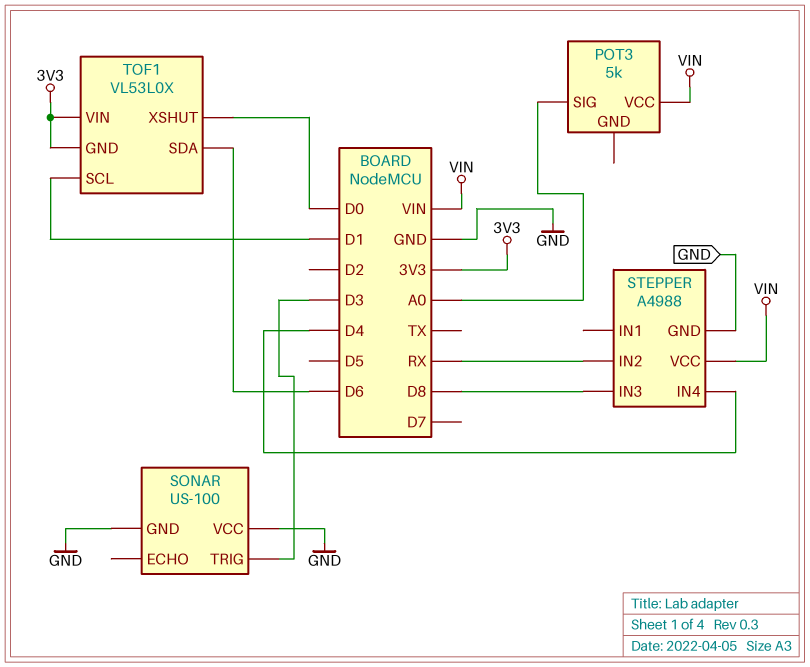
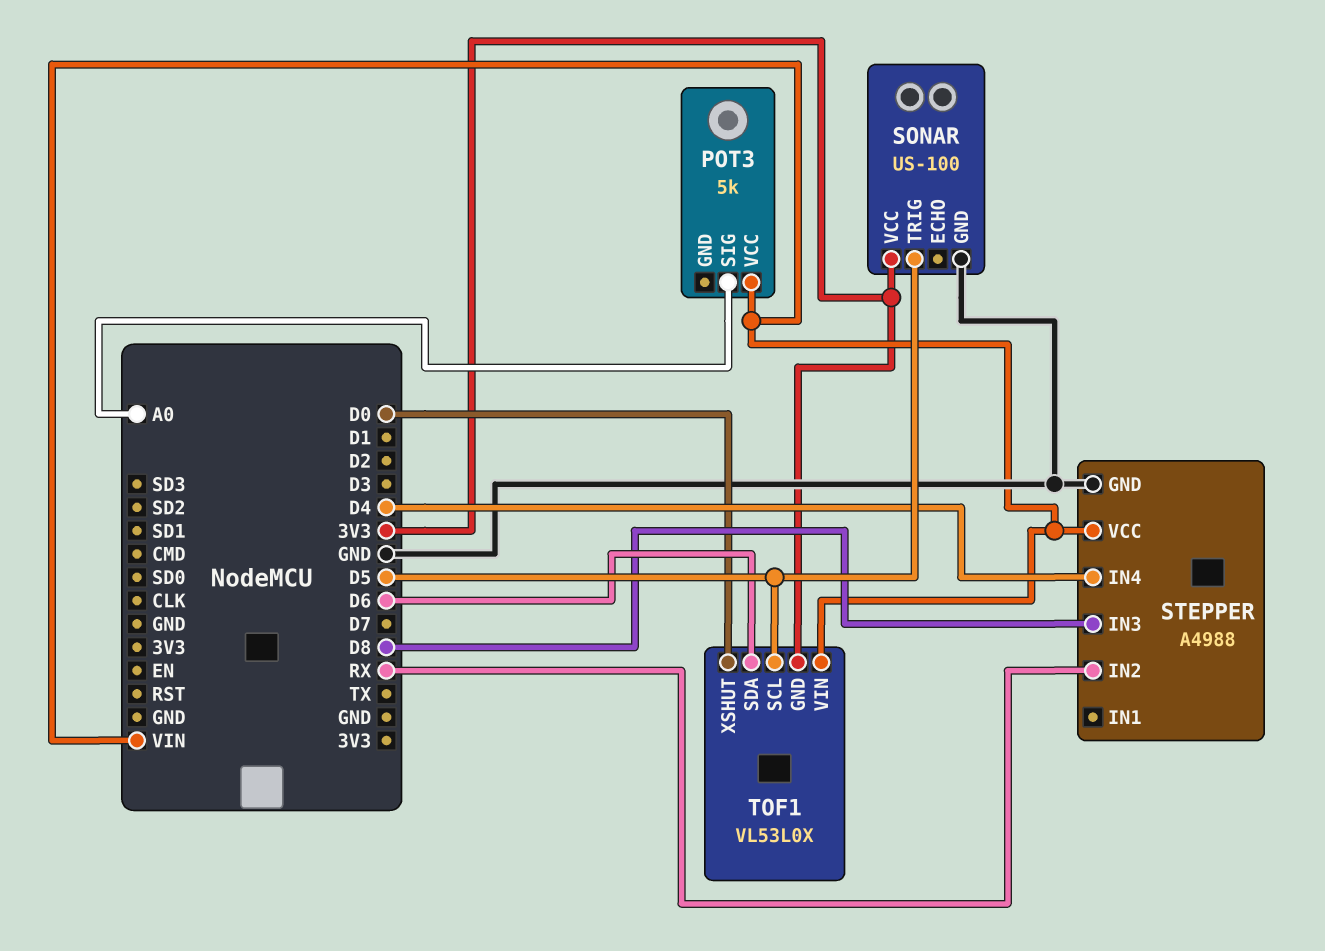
SONAR pin TRIG: D3 -> D5
SONAR pin VCC: GND -> 3V3
TOF1 pin SCL: D1 -> D5
TOF1 pin VIN: 3V3 -> VIN

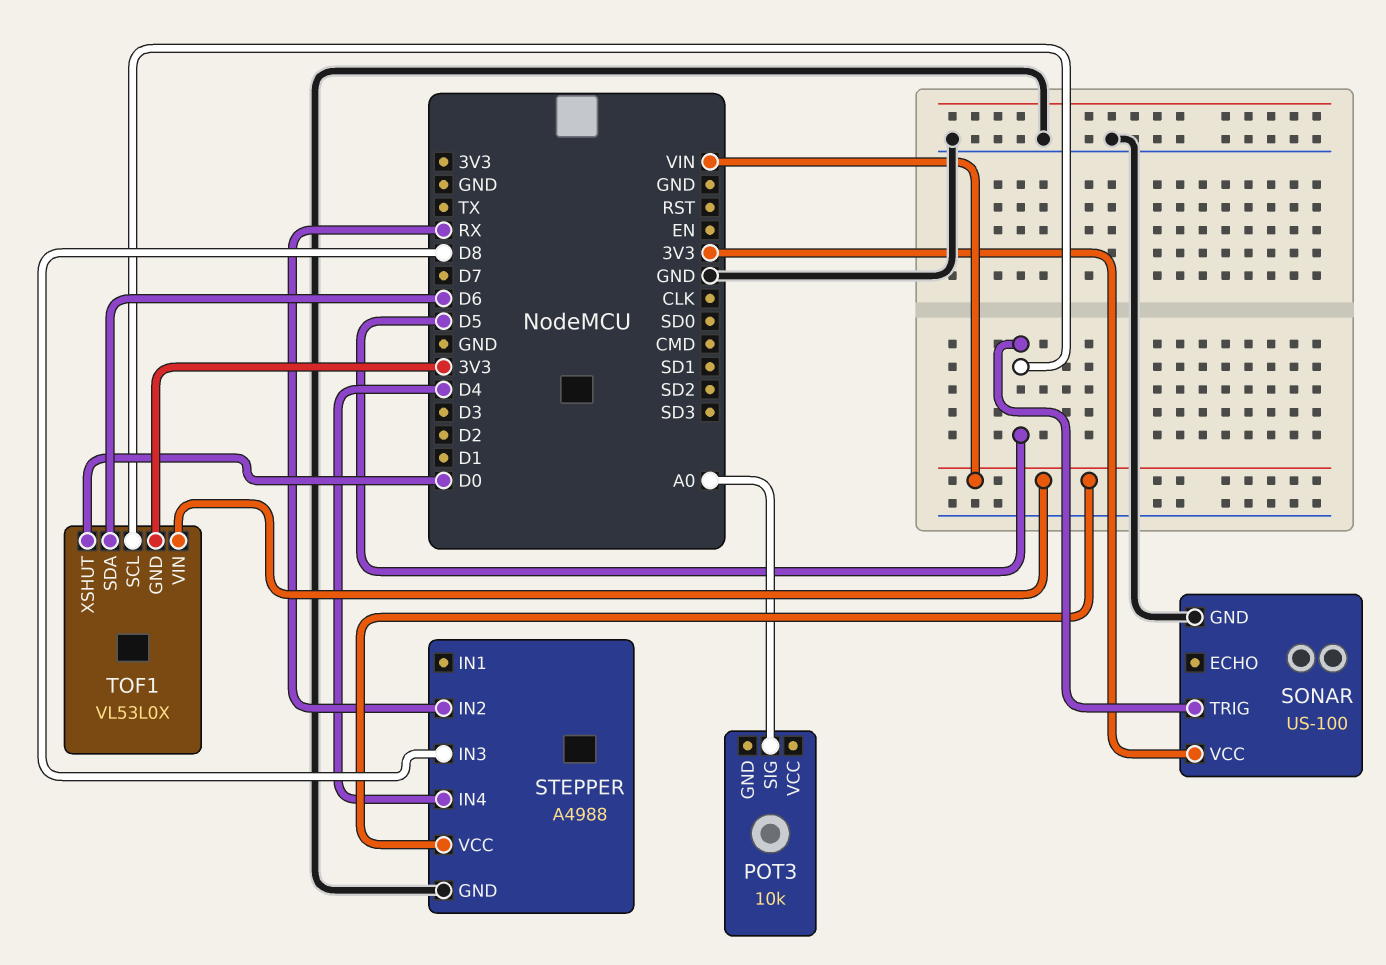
POT3: 5k -> 10k
POT3 pin VCC: VIN -> none

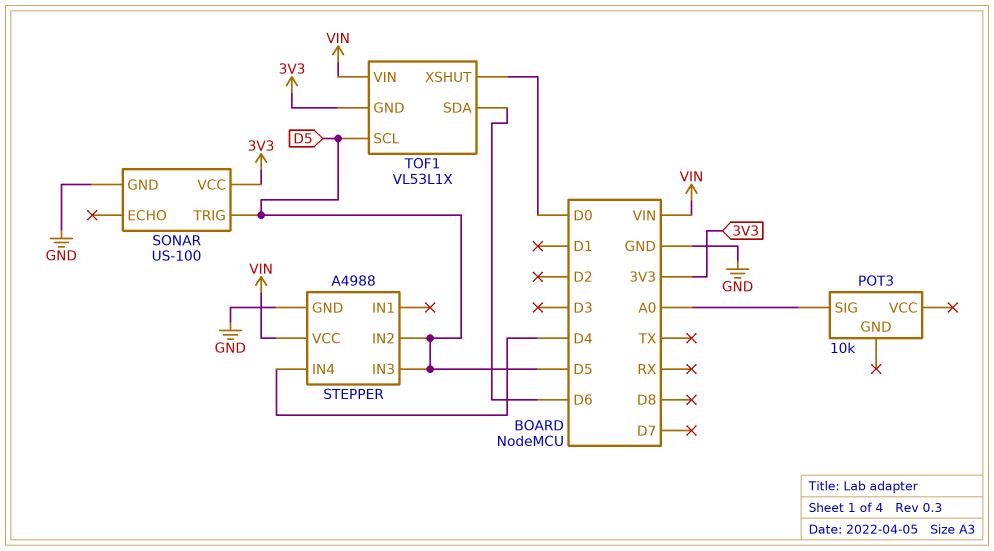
STEPPER pin IN2: RX -> D5
STEPPER pin IN3: D8 -> D5
TOF1: VL53L0X -> VL53L1X

